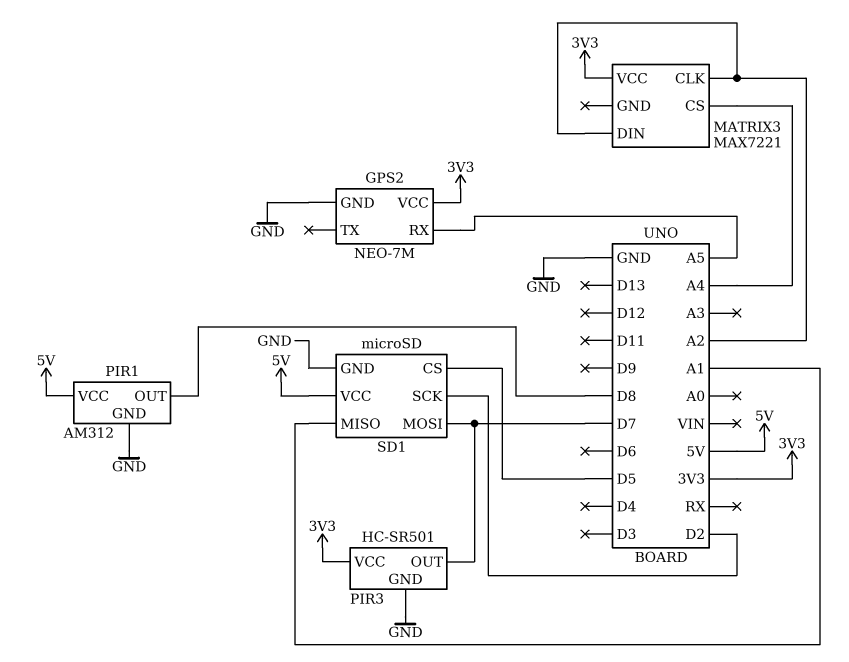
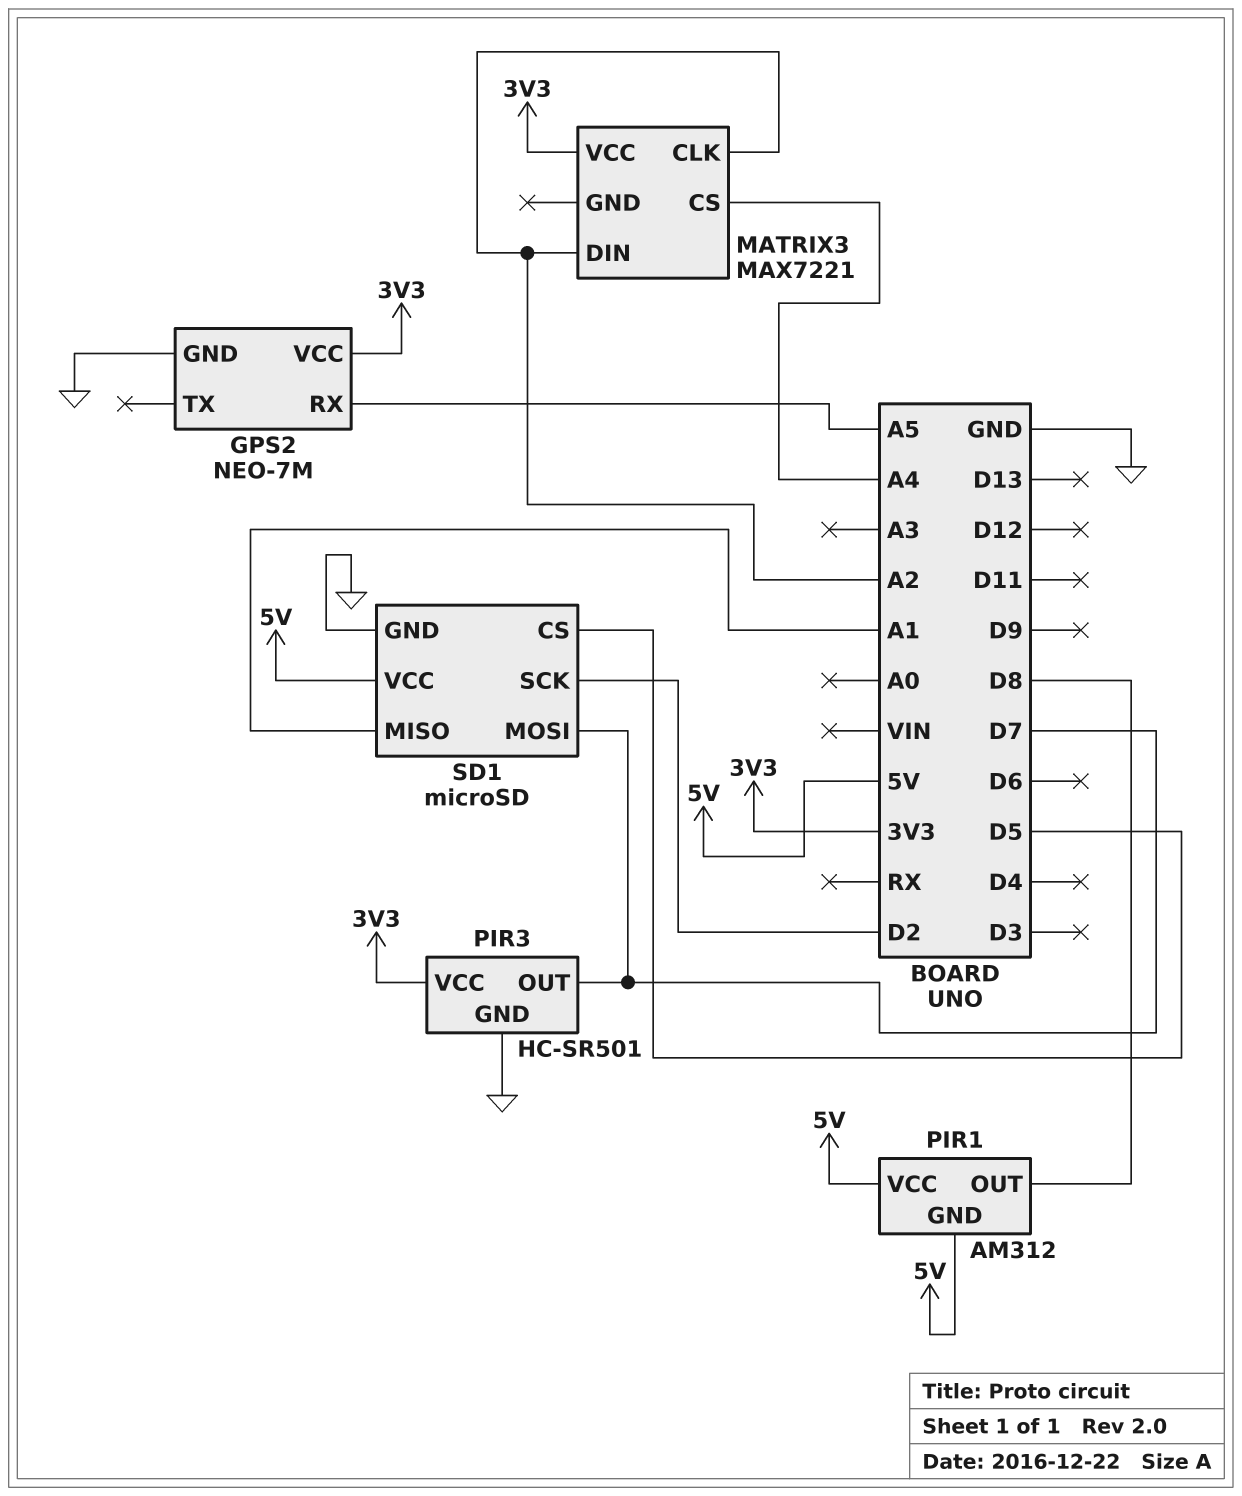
PIR1 pin GND: GND -> 5V

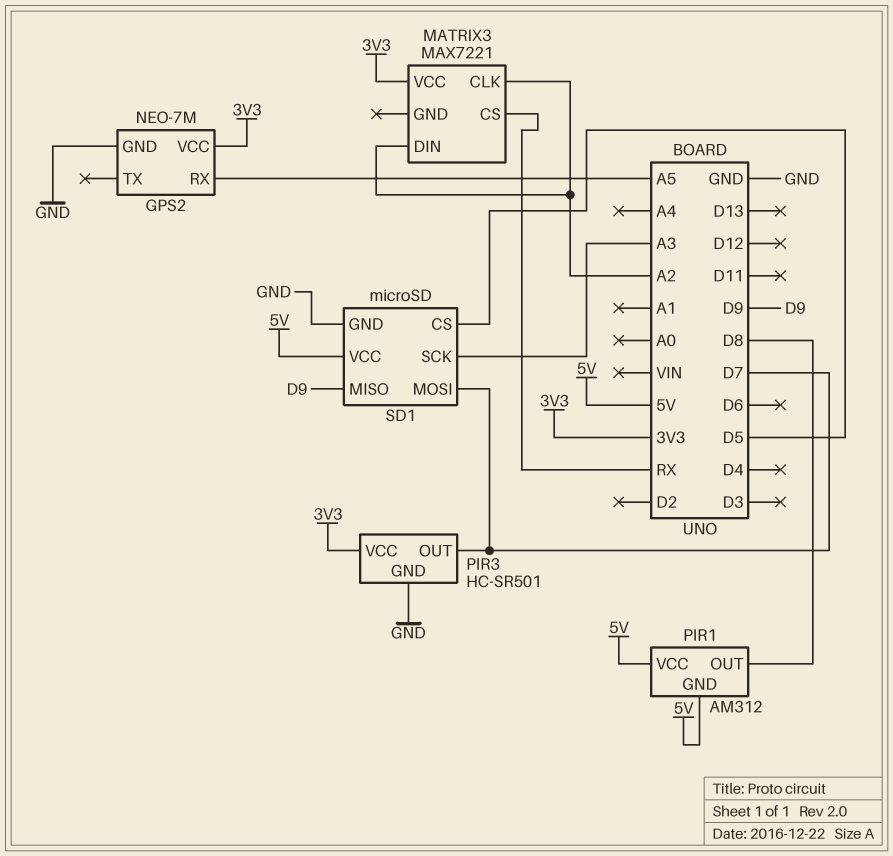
MATRIX3 pin CS: A4 -> RX
SD1 pin MISO: A1 -> D9
SD1 pin SCK: D2 -> A3

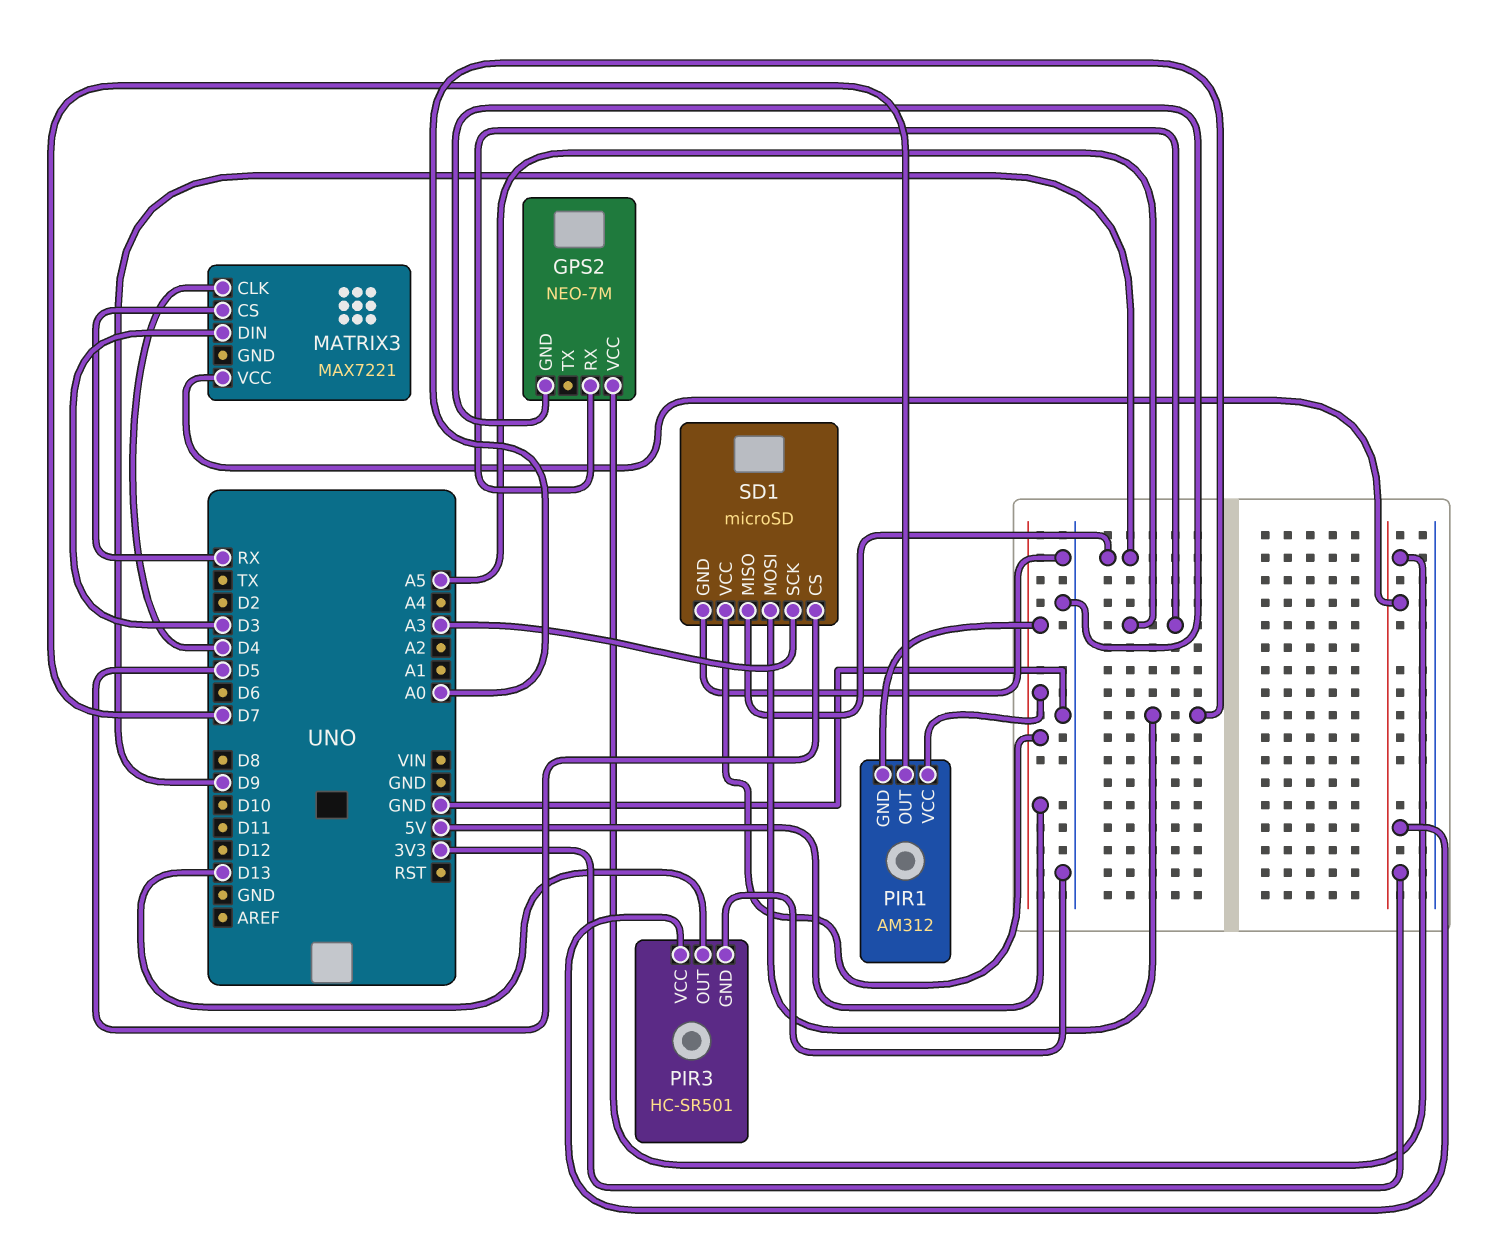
MATRIX3 pin CLK: A2 -> D4
MATRIX3 pin DIN: A2 -> D3
PIR1 pin OUT: D8 -> D7
PIR3 pin OUT: D7 -> D13
SD1 pin MOSI: D7 -> A0

